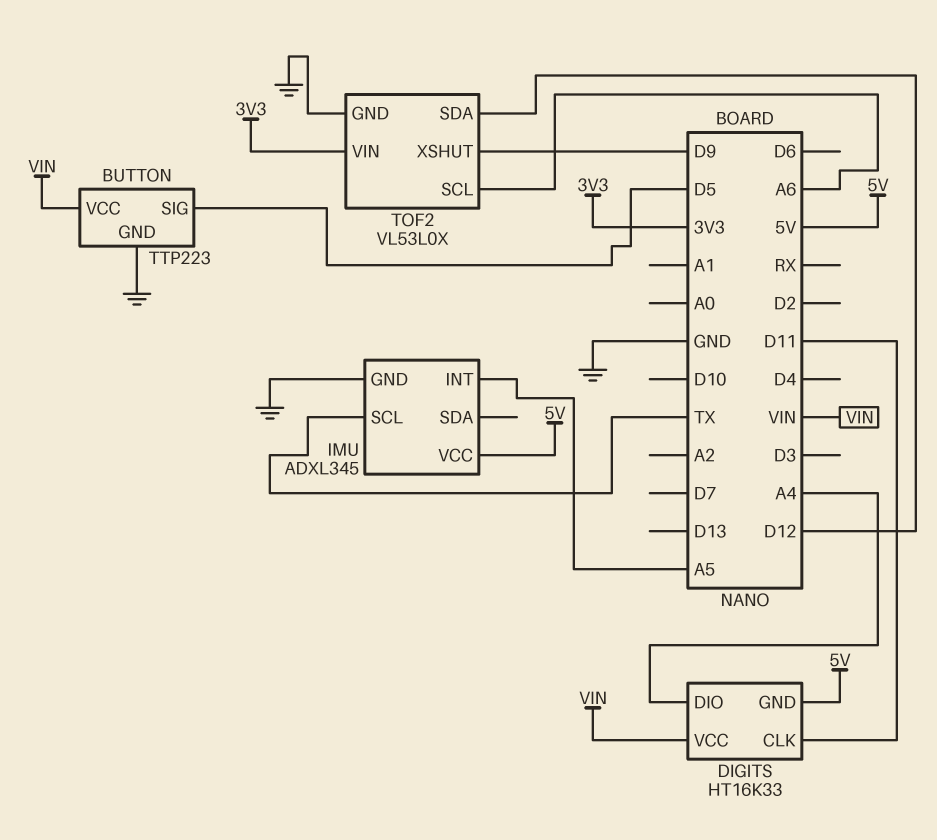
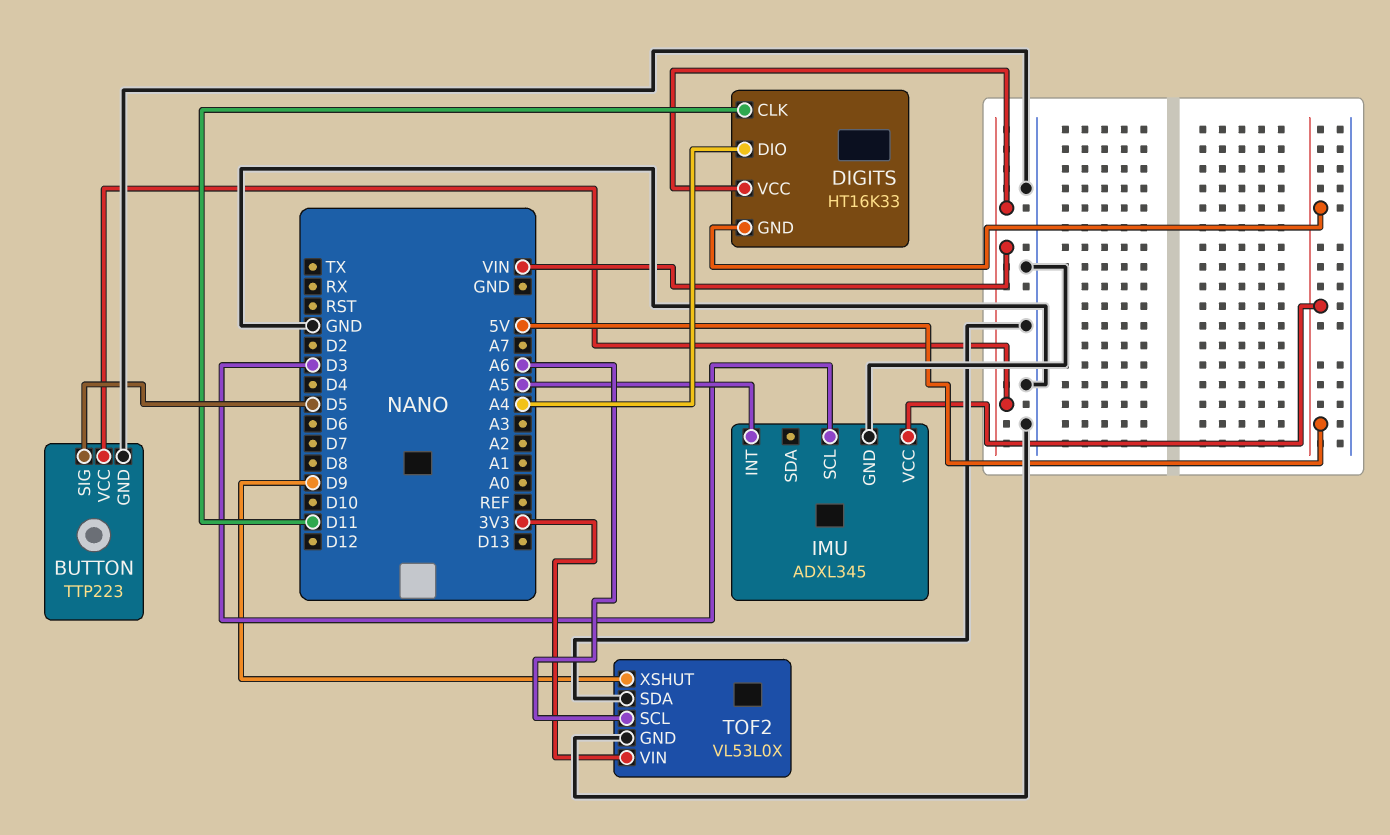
IMU pin SCL: TX -> D3
TOF2 pin SDA: D12 -> GND

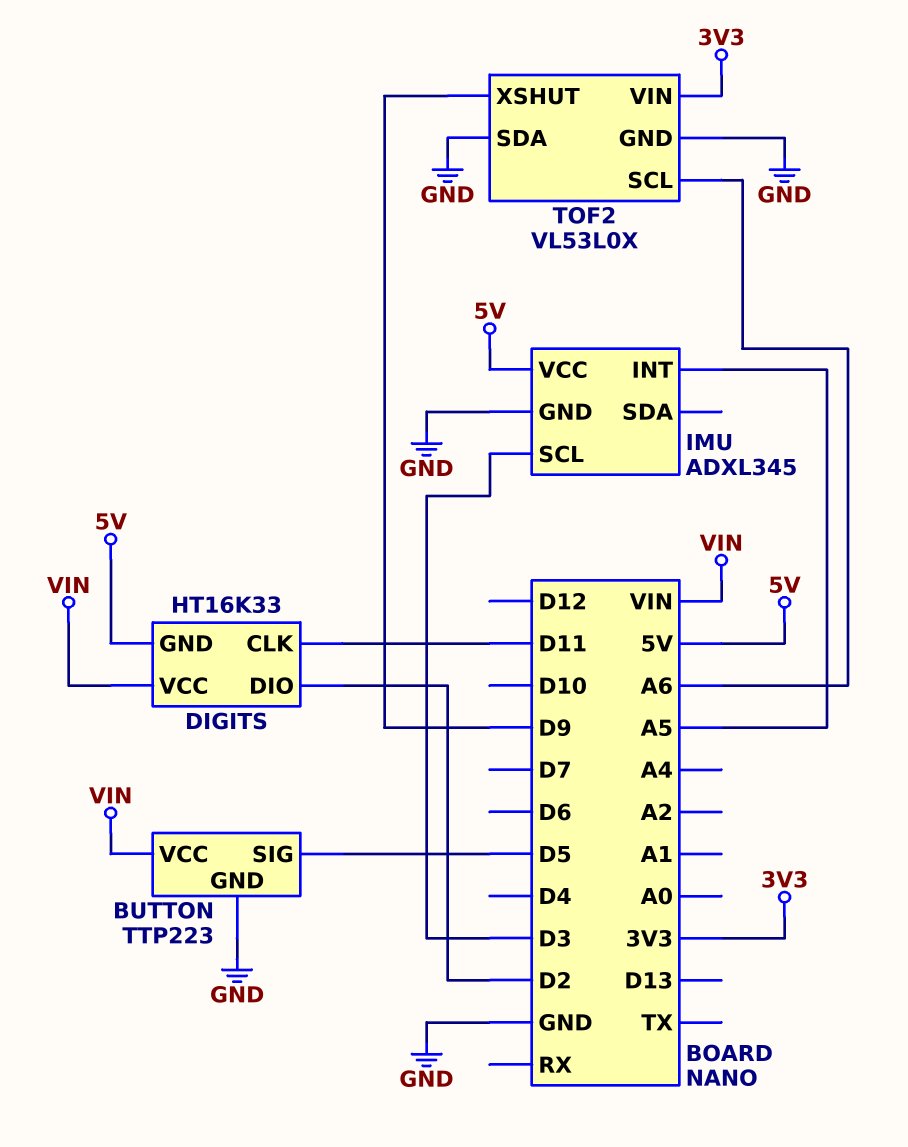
DIGITS pin DIO: A4 -> D2

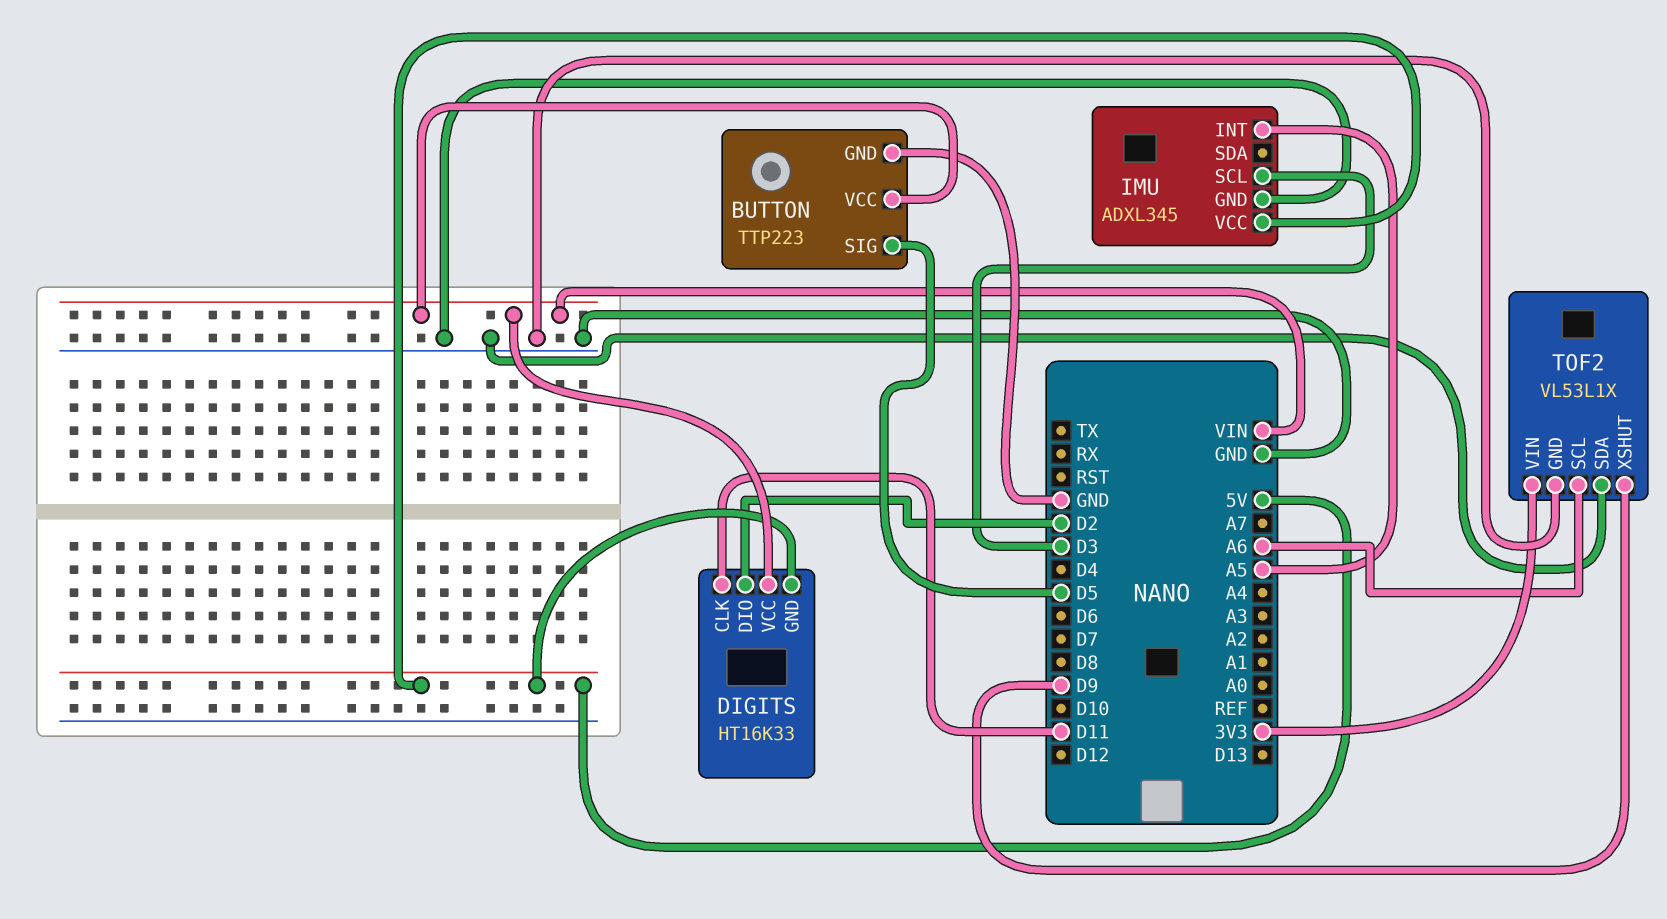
TOF2: VL53L0X -> VL53L1X

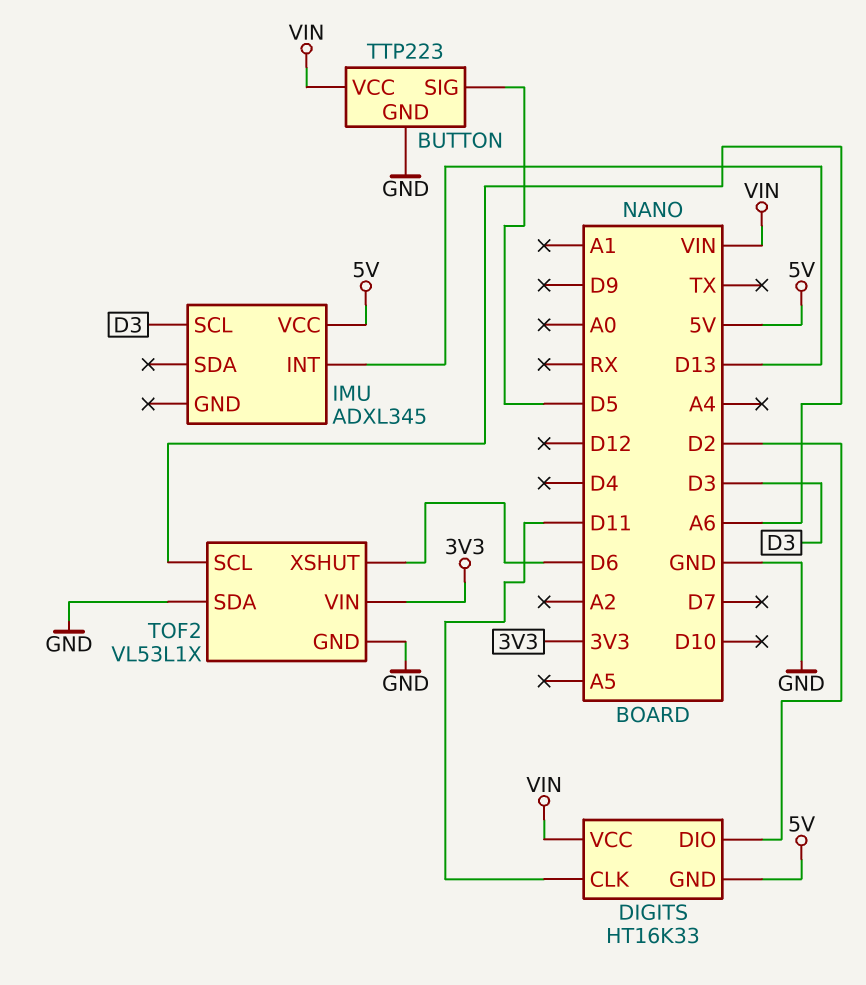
IMU pin GND: GND -> none
IMU pin INT: A5 -> D13
TOF2 pin XSHUT: D9 -> D6

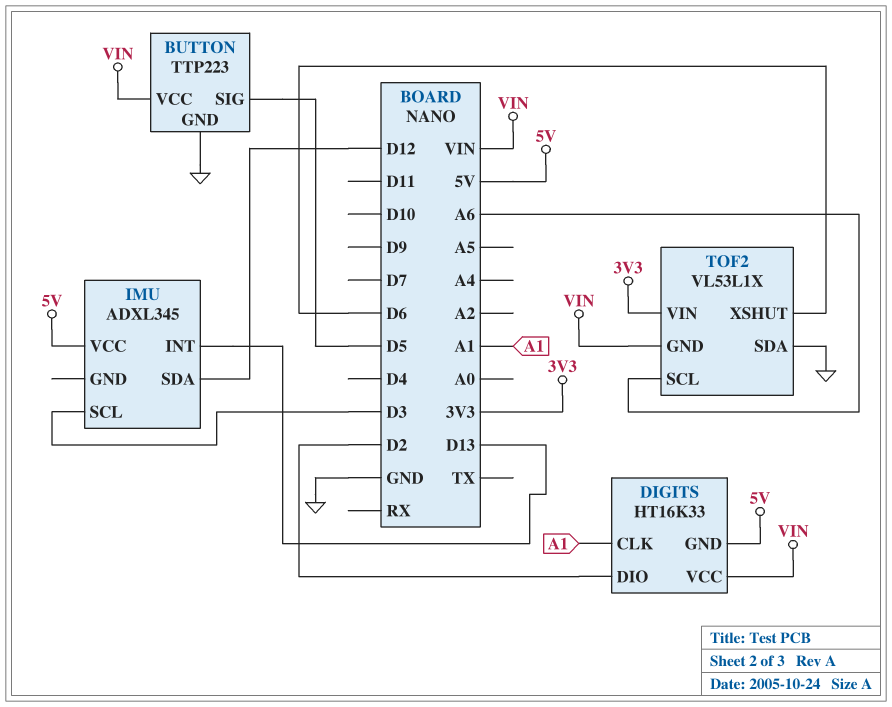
DIGITS pin CLK: D11 -> A1
IMU pin SDA: none -> D12
TOF2 pin GND: GND -> VIN

